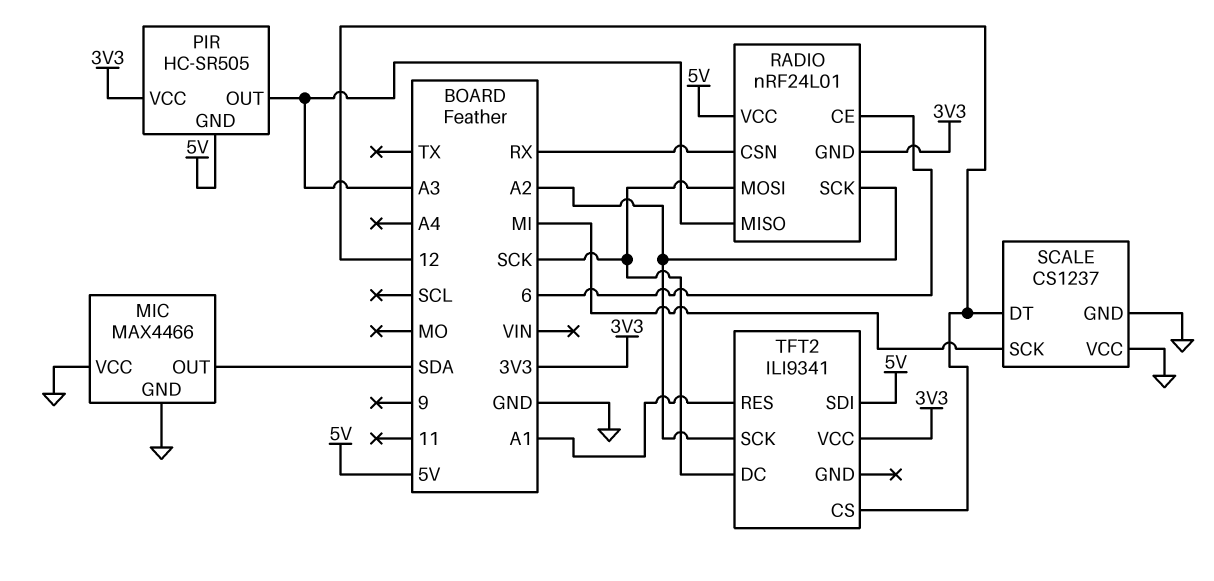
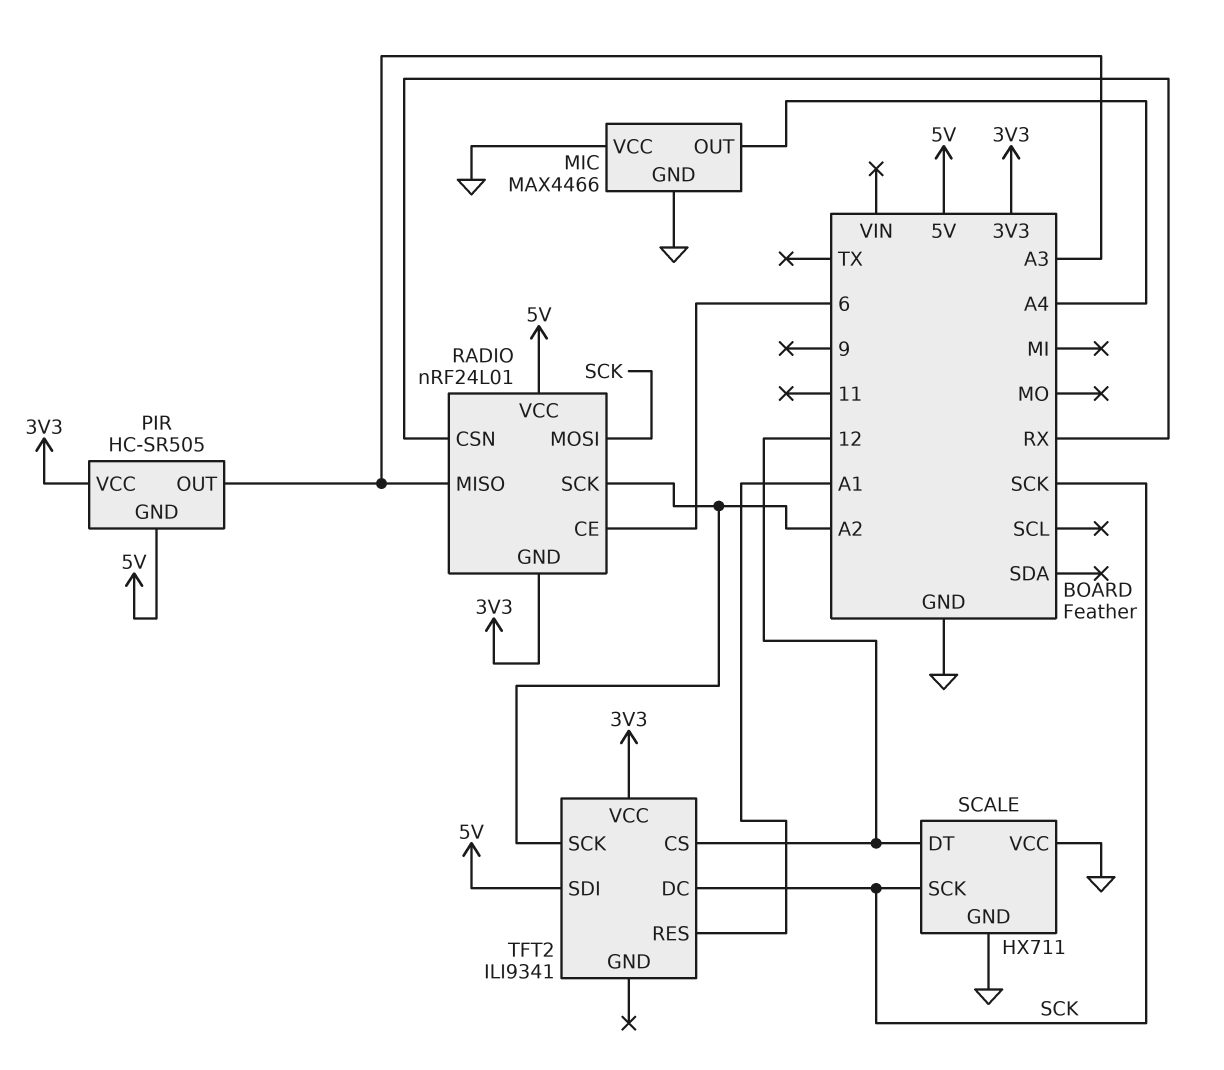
MIC pin OUT: SDA -> A4
SCALE: CS1237 -> HX711
SCALE pin SCK: MI -> SCK

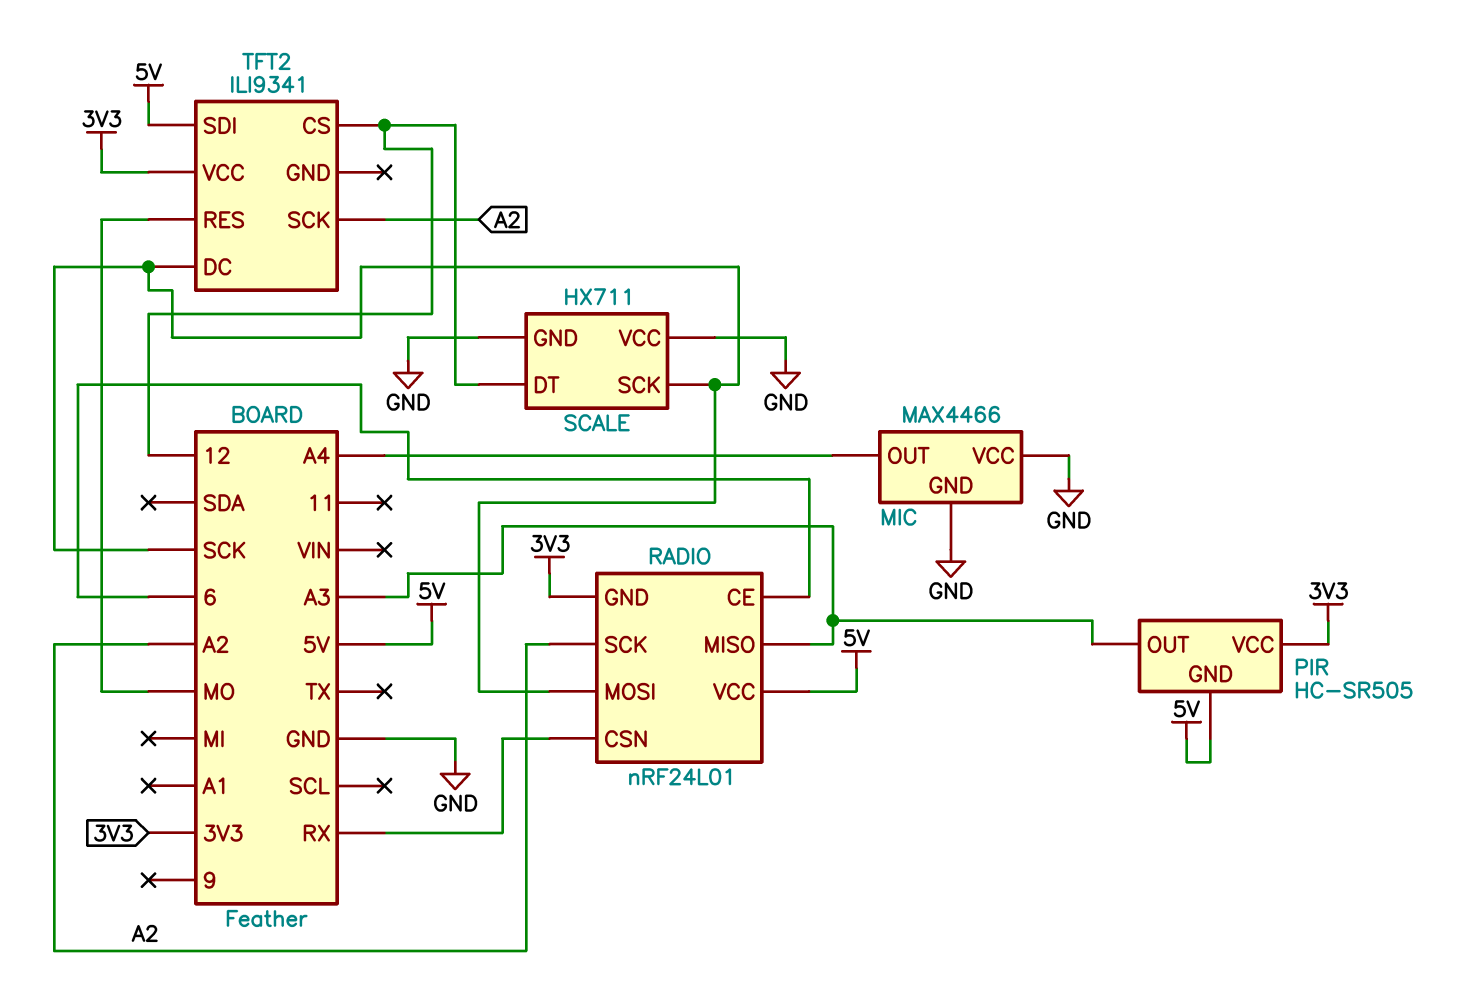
TFT2 pin RES: A1 -> MO

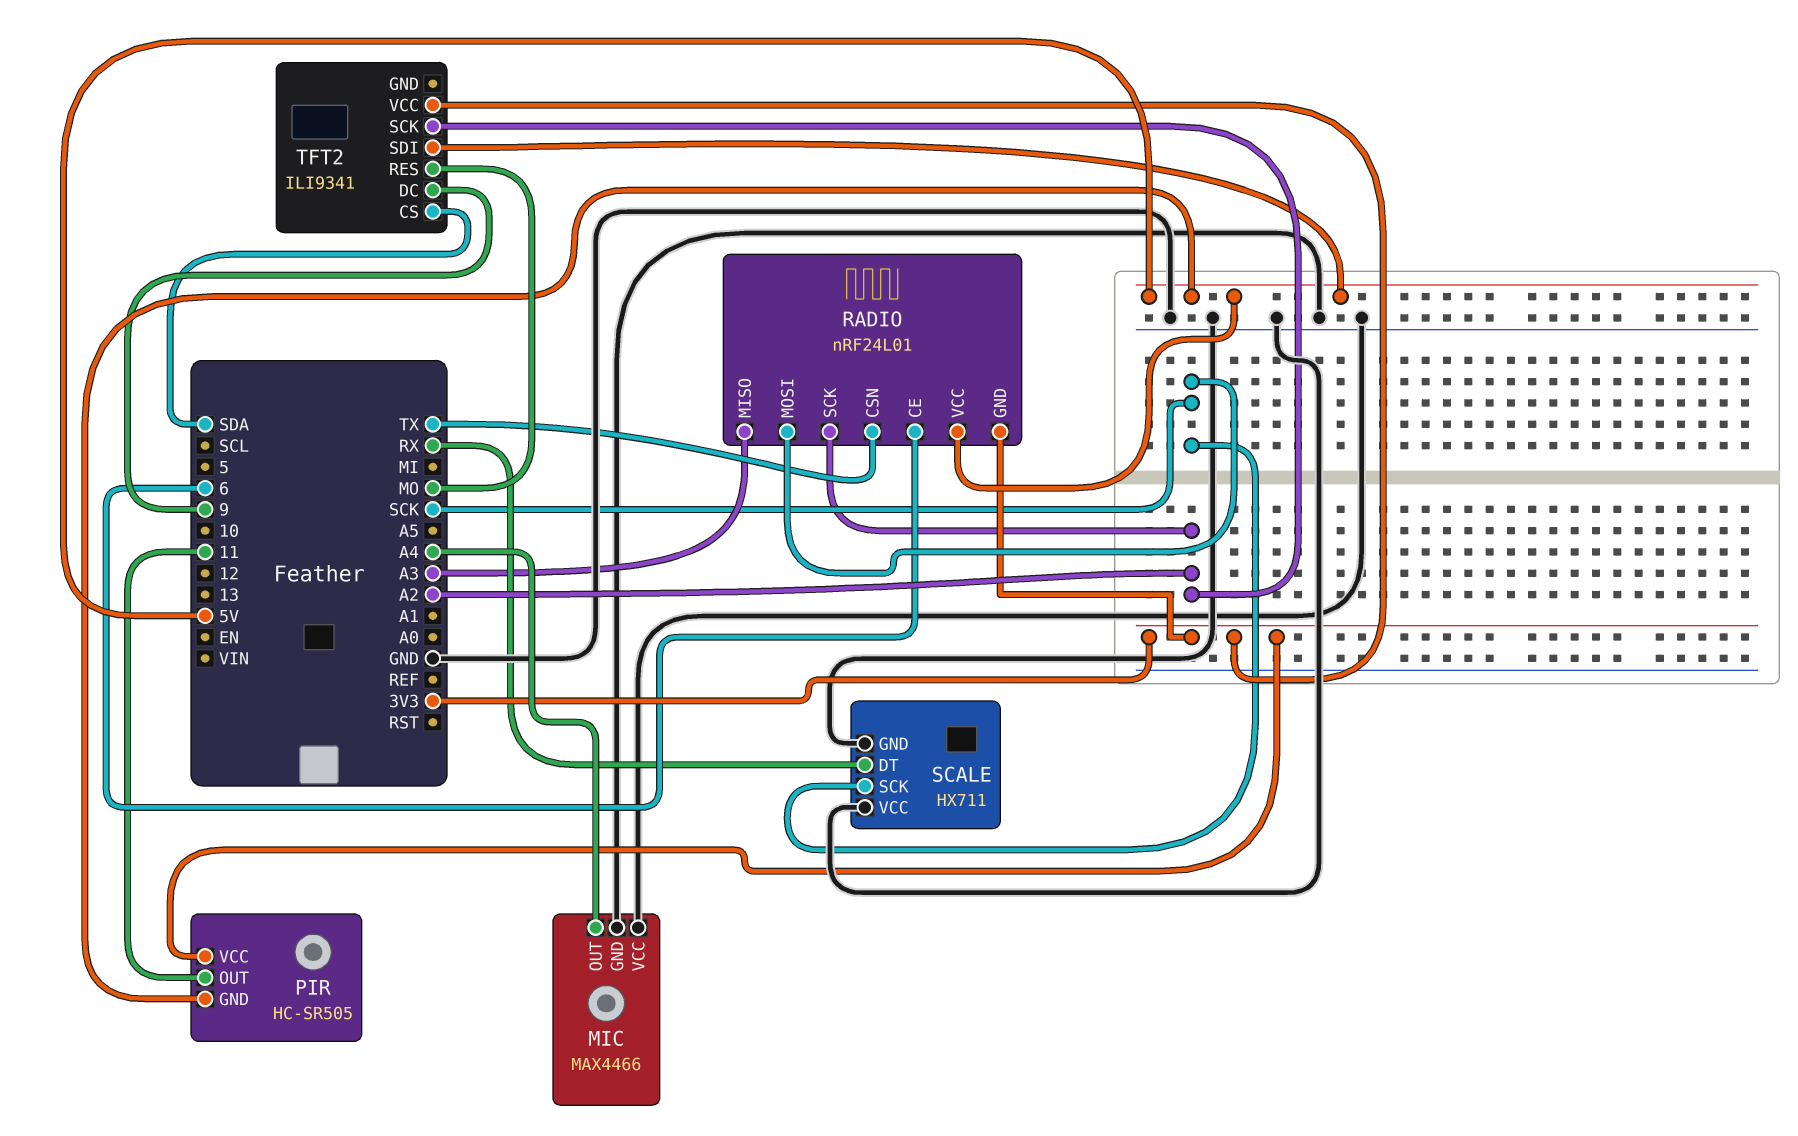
PIR pin OUT: A3 -> 11
RADIO pin CSN: RX -> TX
SCALE pin DT: 12 -> RX
TFT2 pin CS: 12 -> SDA
TFT2 pin DC: SCK -> 9

